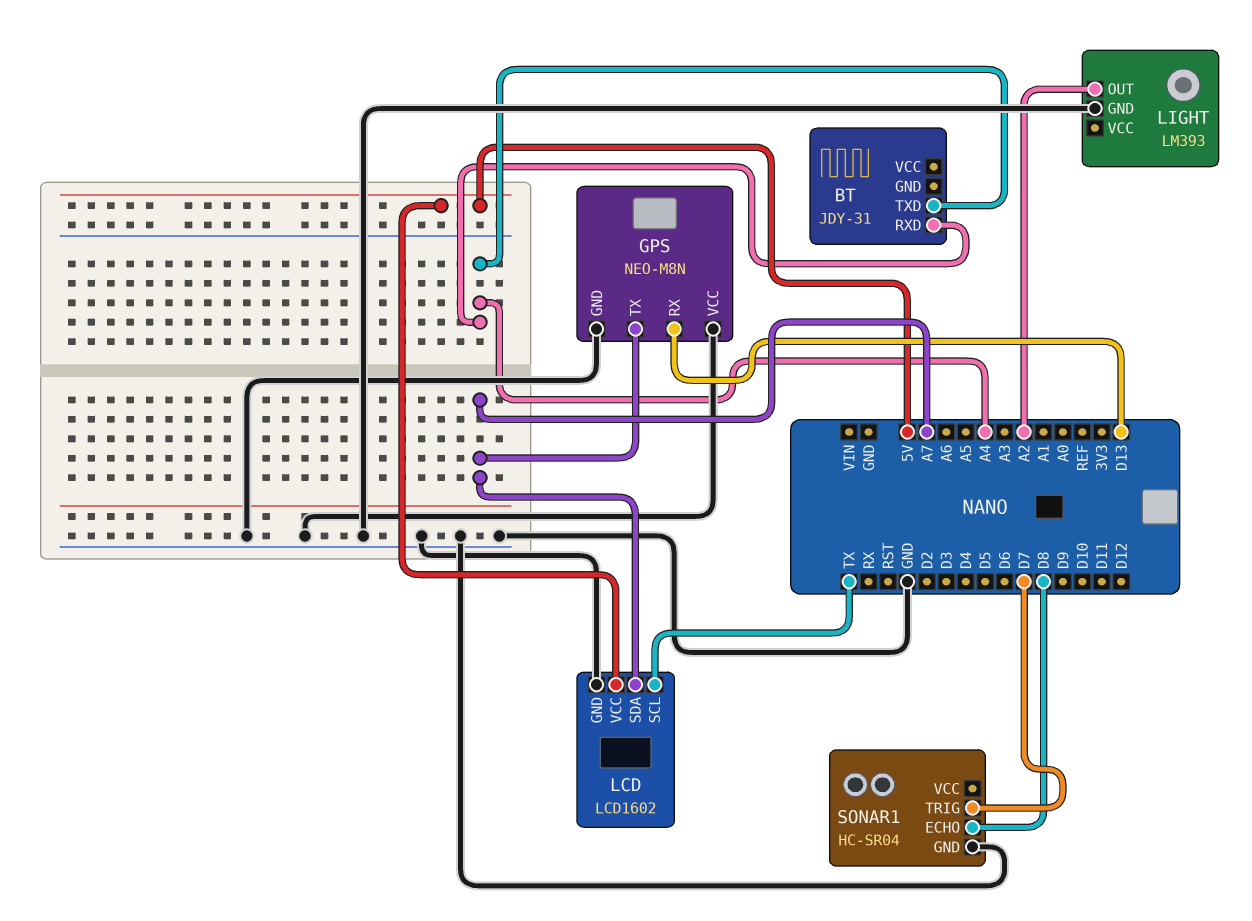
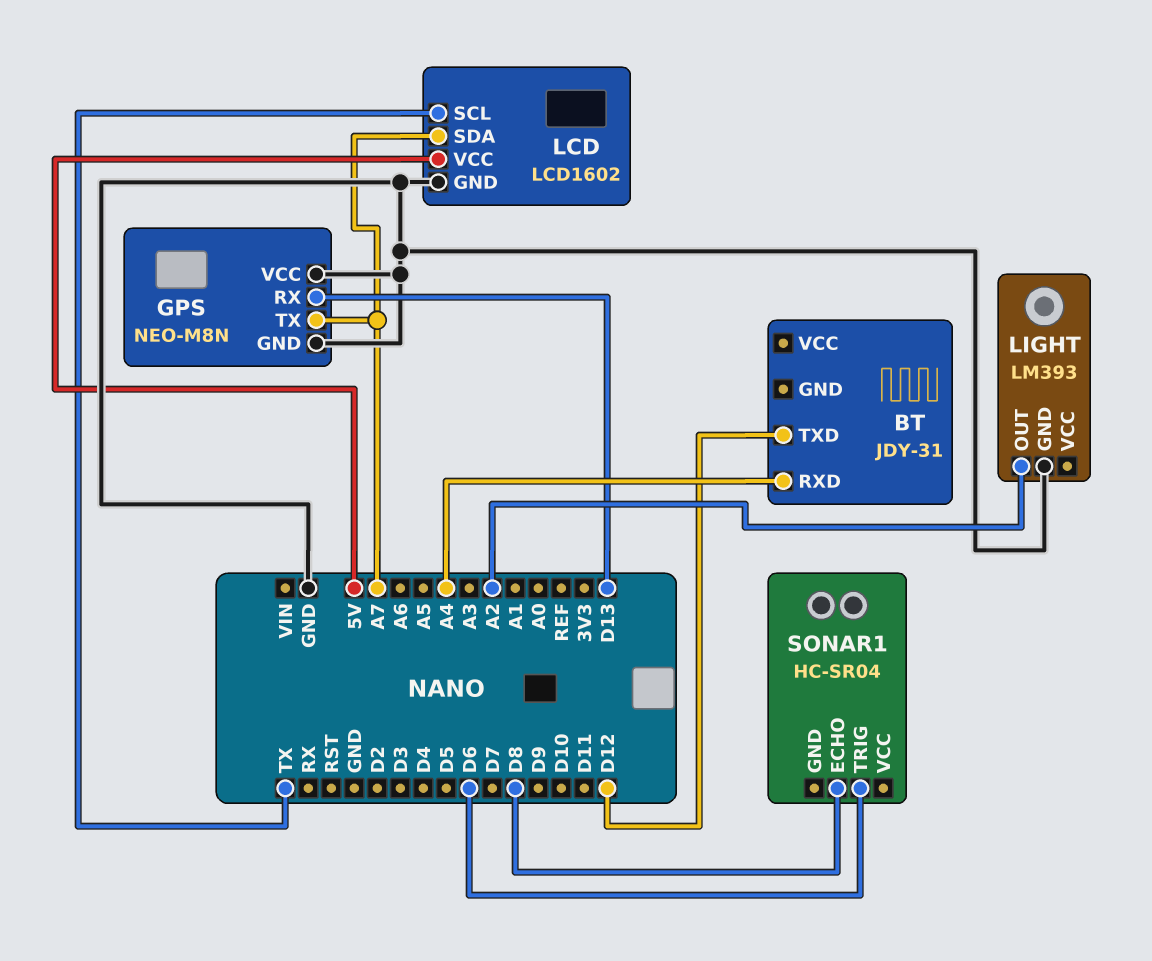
BT pin TXD: A4 -> D12
SONAR1 pin GND: GND -> none
SONAR1 pin TRIG: D7 -> D6

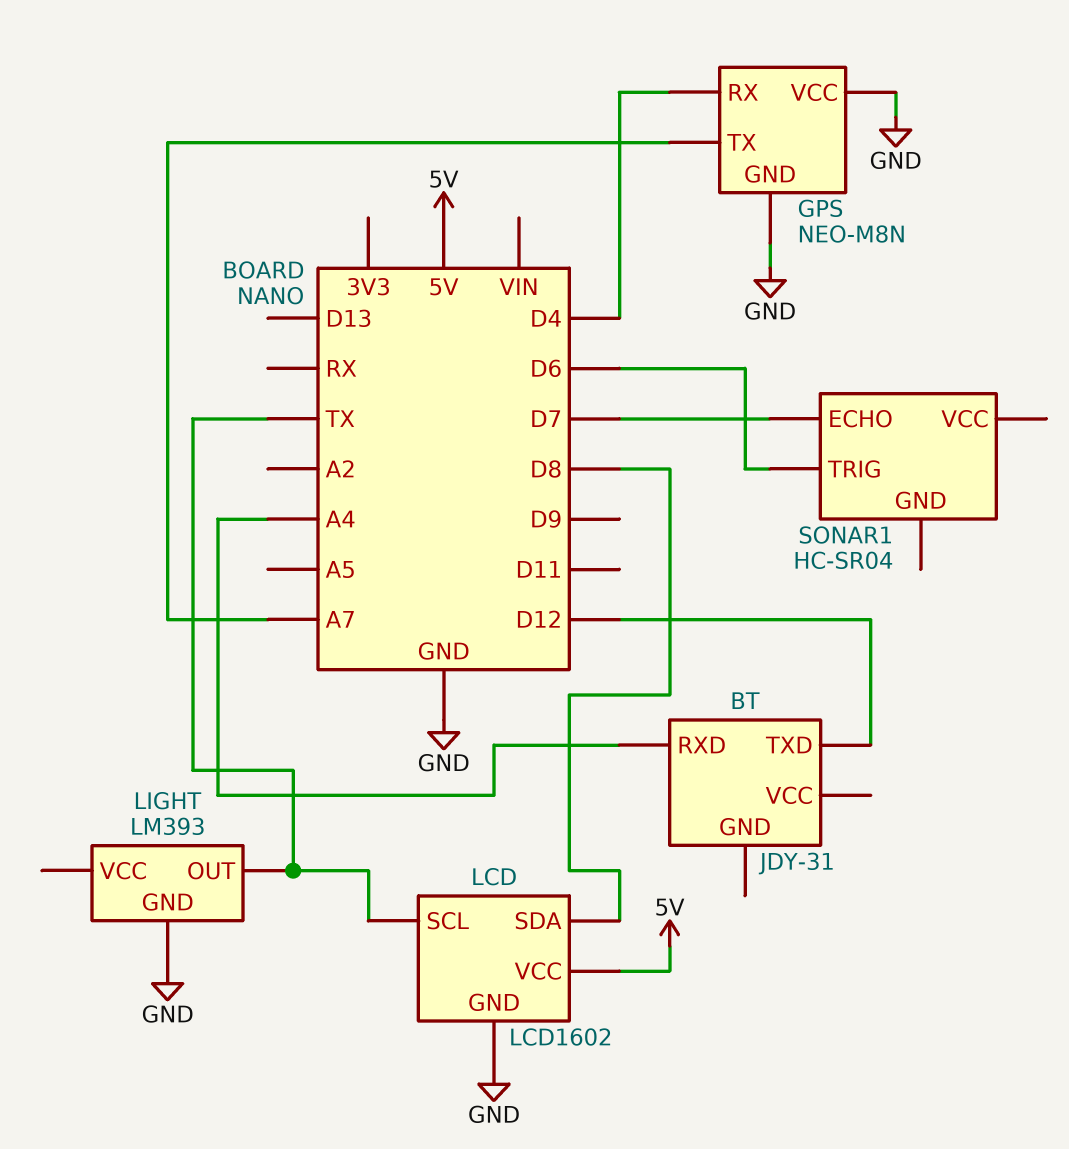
GPS pin RX: D13 -> D4
LCD pin SDA: A7 -> D8
LIGHT pin OUT: A2 -> TX
SONAR1 pin ECHO: D8 -> D7

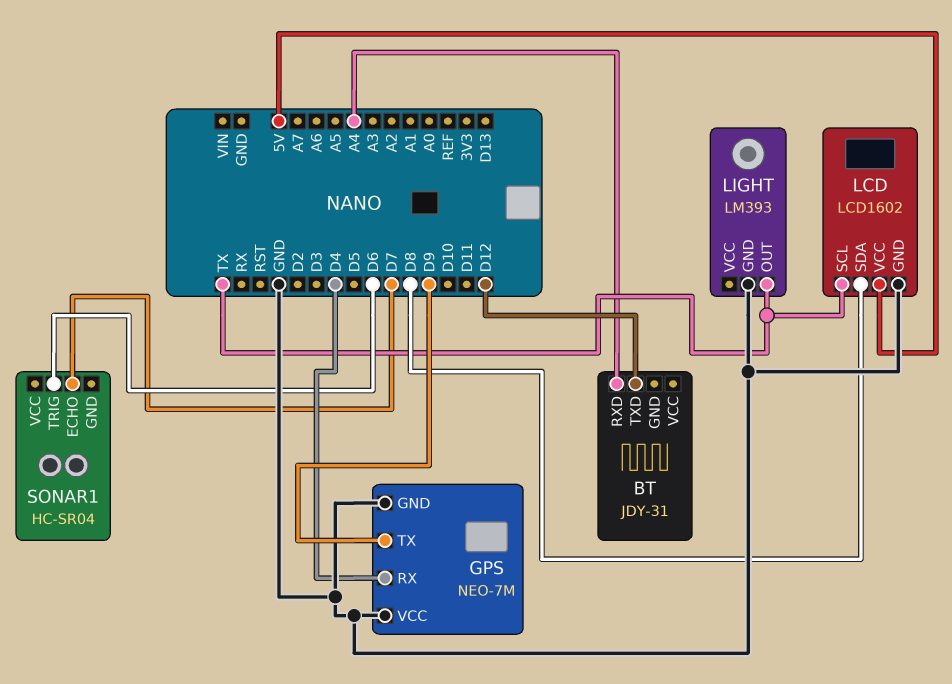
GPS: NEO-M8N -> NEO-7M
GPS pin TX: A7 -> D9

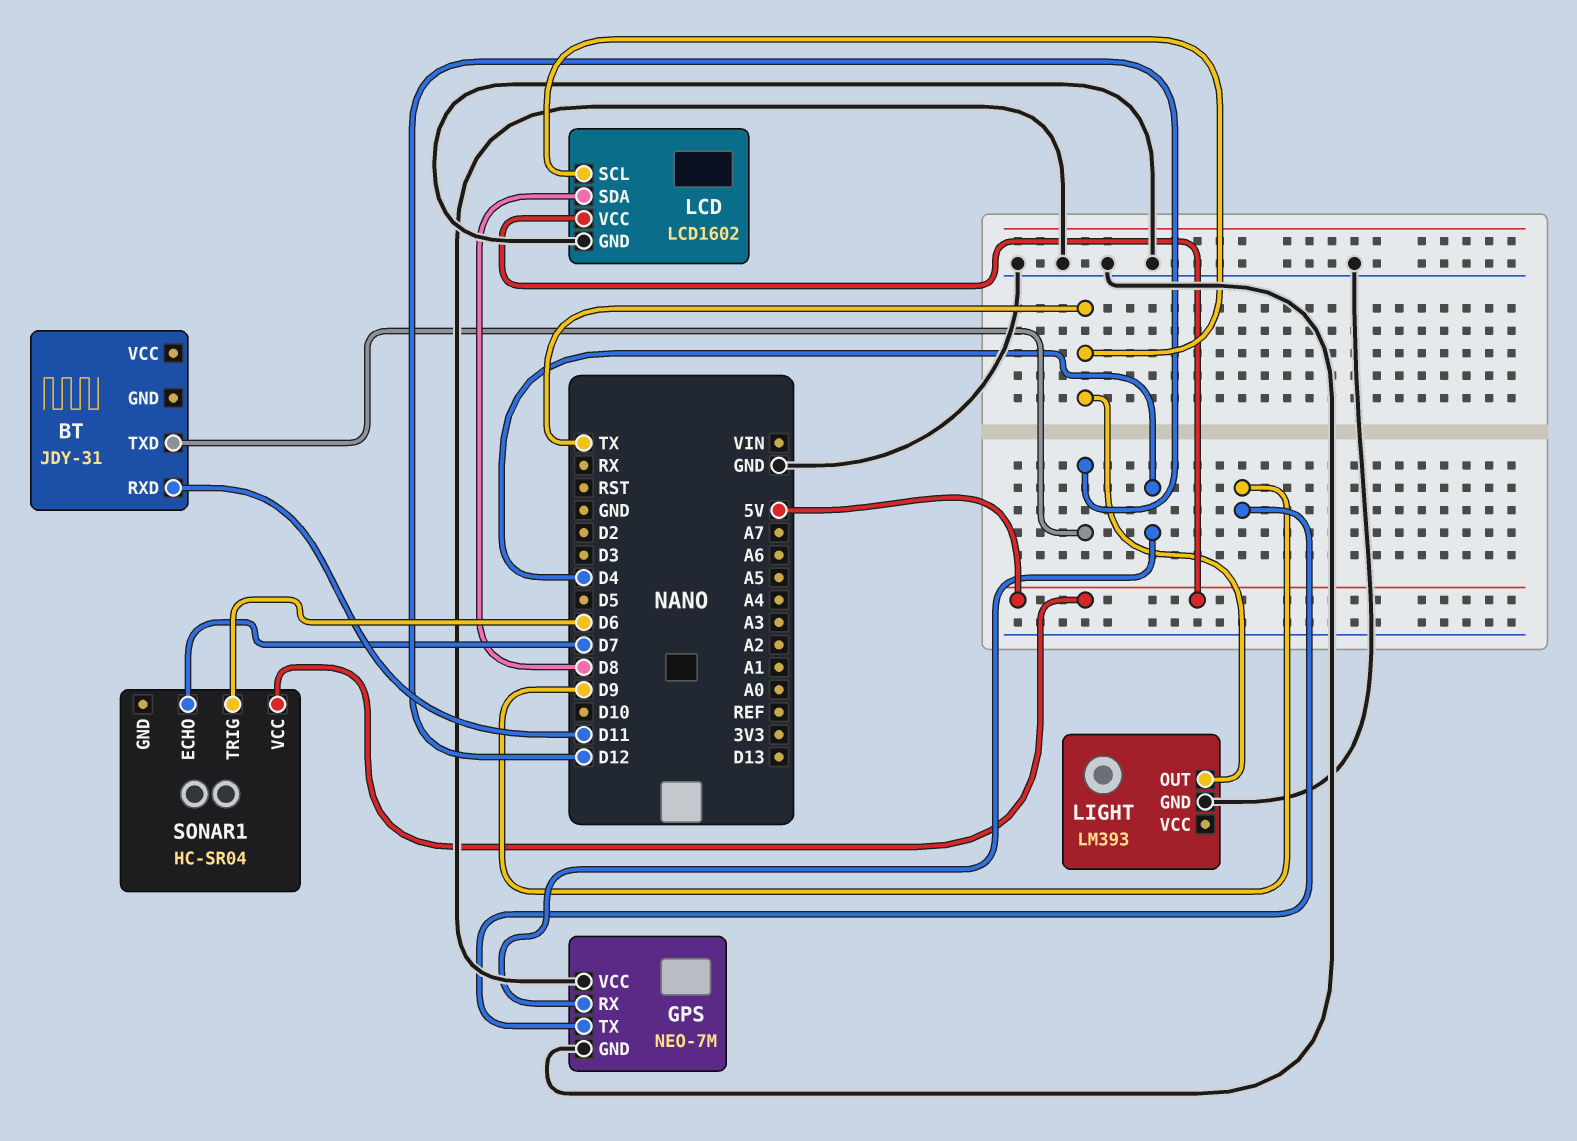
BT pin RXD: A4 -> D11
SONAR1 pin VCC: none -> 5V

